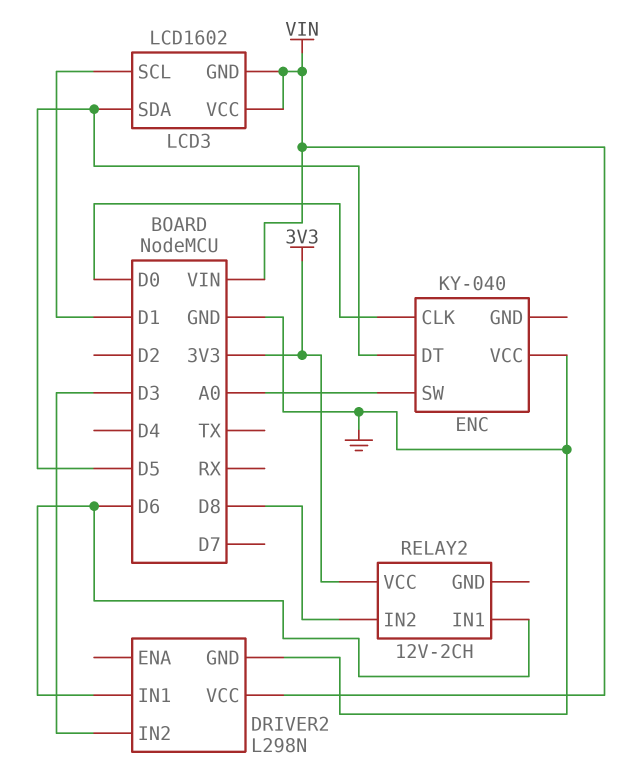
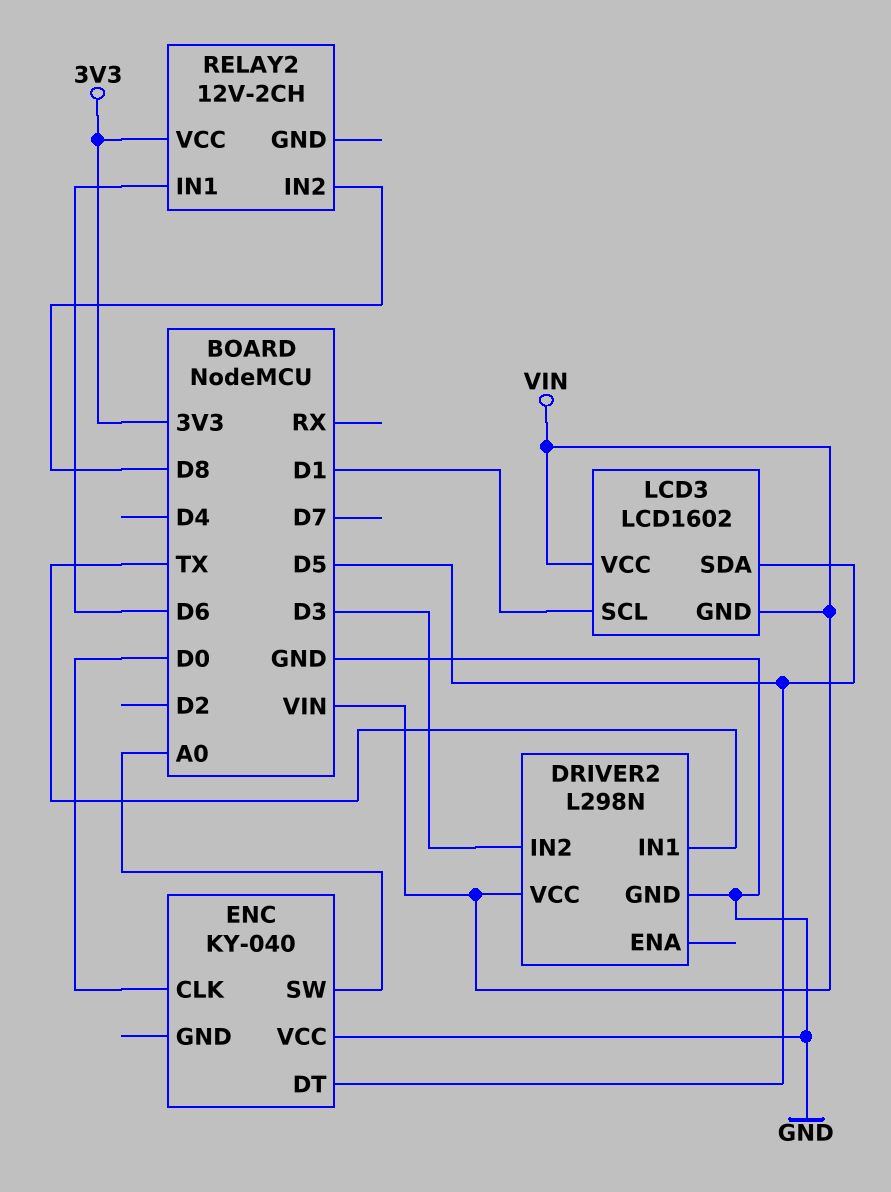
DRIVER2 pin IN1: D6 -> TX

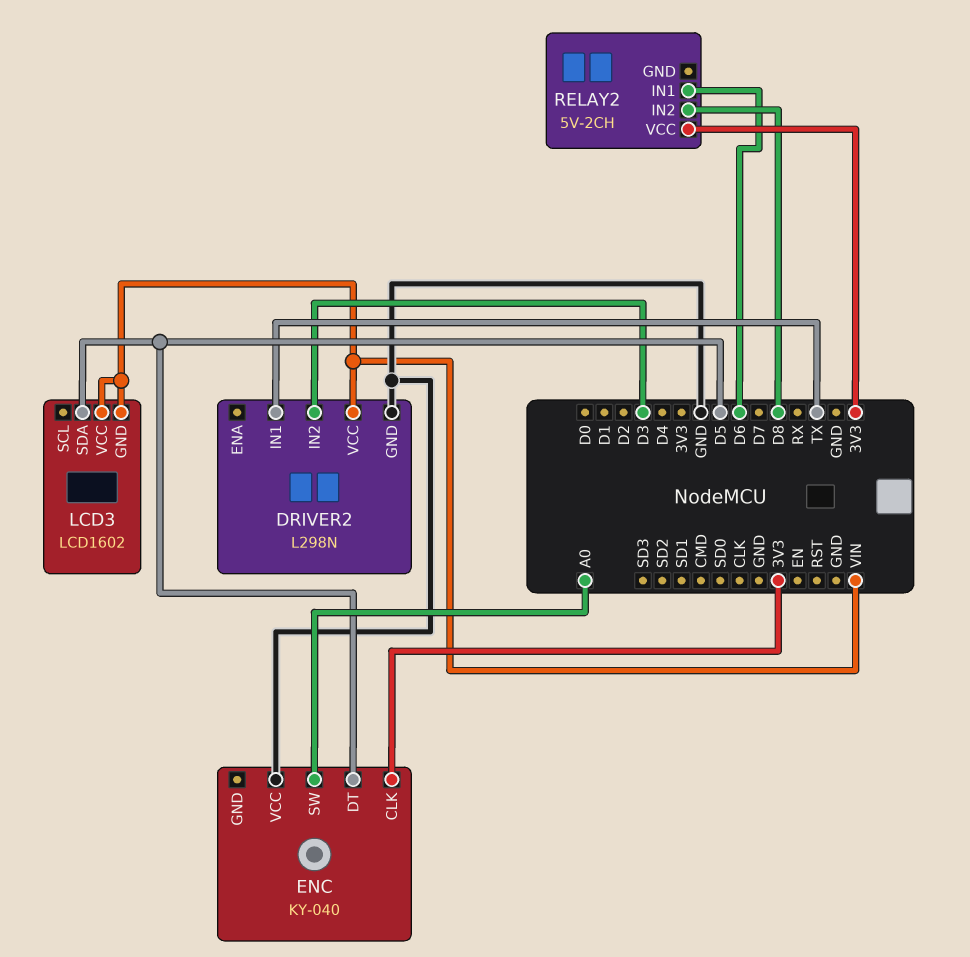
ENC pin CLK: D0 -> 3V3
LCD3 pin SCL: D1 -> none
RELAY2: 12V-2CH -> 5V-2CH

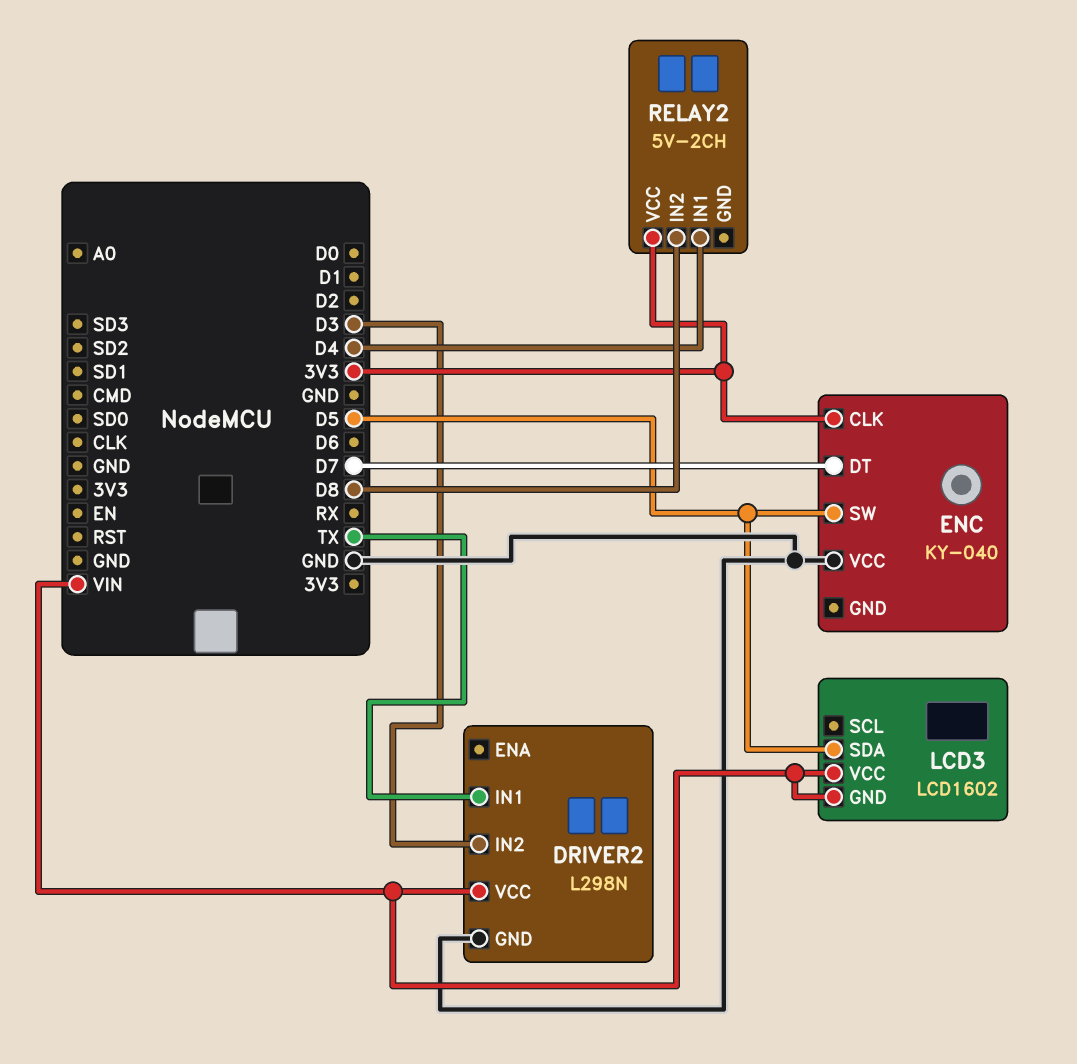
ENC pin DT: D5 -> D7
ENC pin SW: A0 -> D5
RELAY2 pin IN1: D6 -> D4

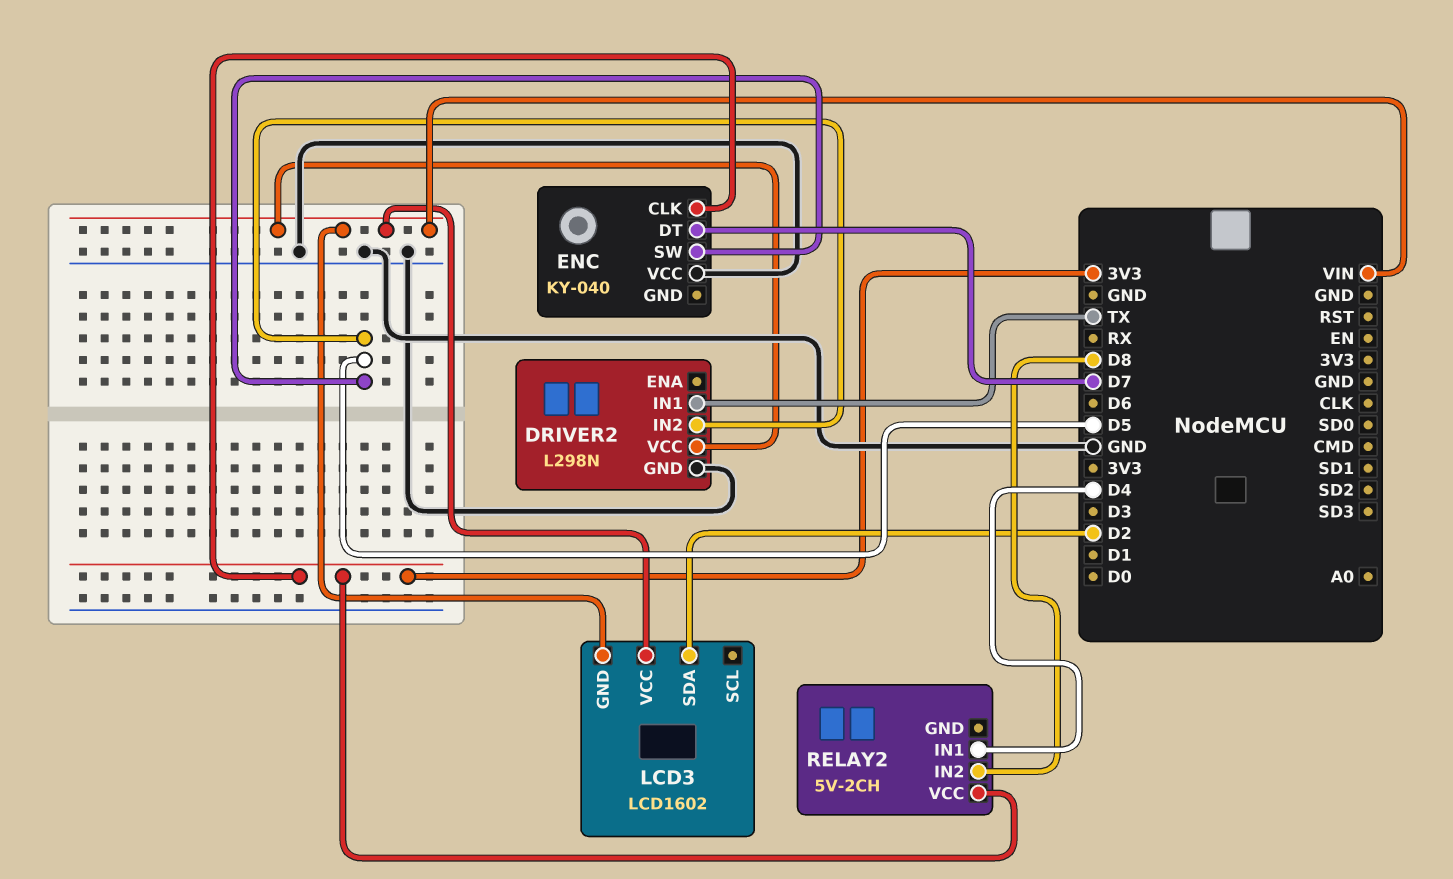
DRIVER2 pin IN2: D3 -> D5
LCD3 pin SDA: D5 -> D2

